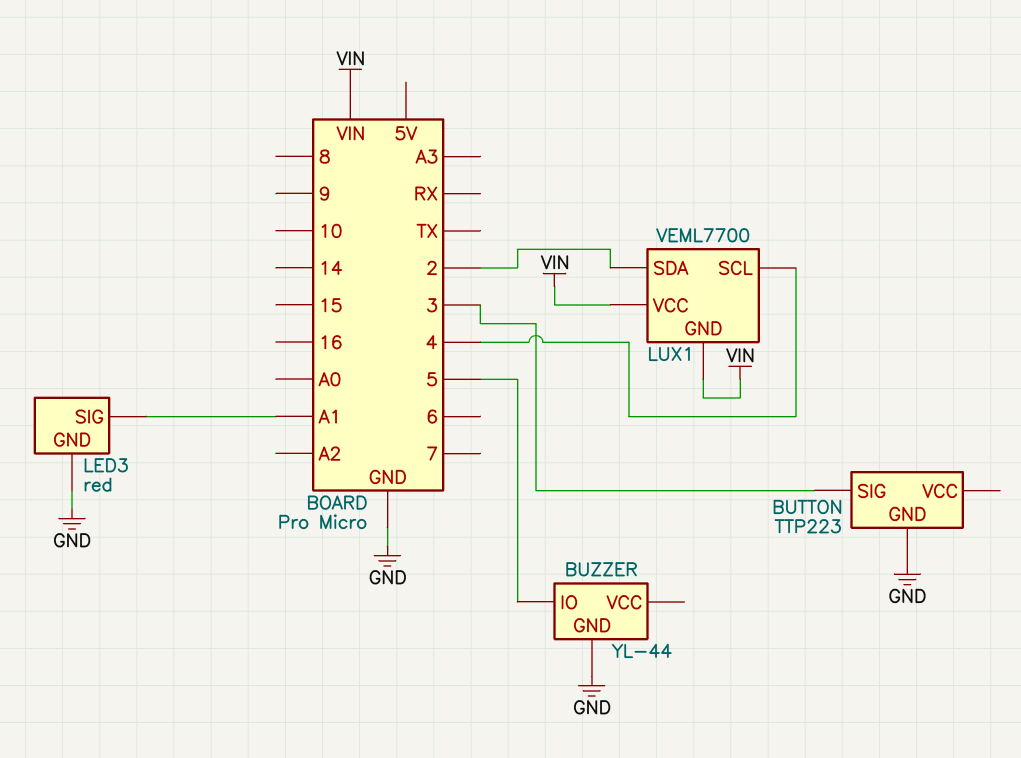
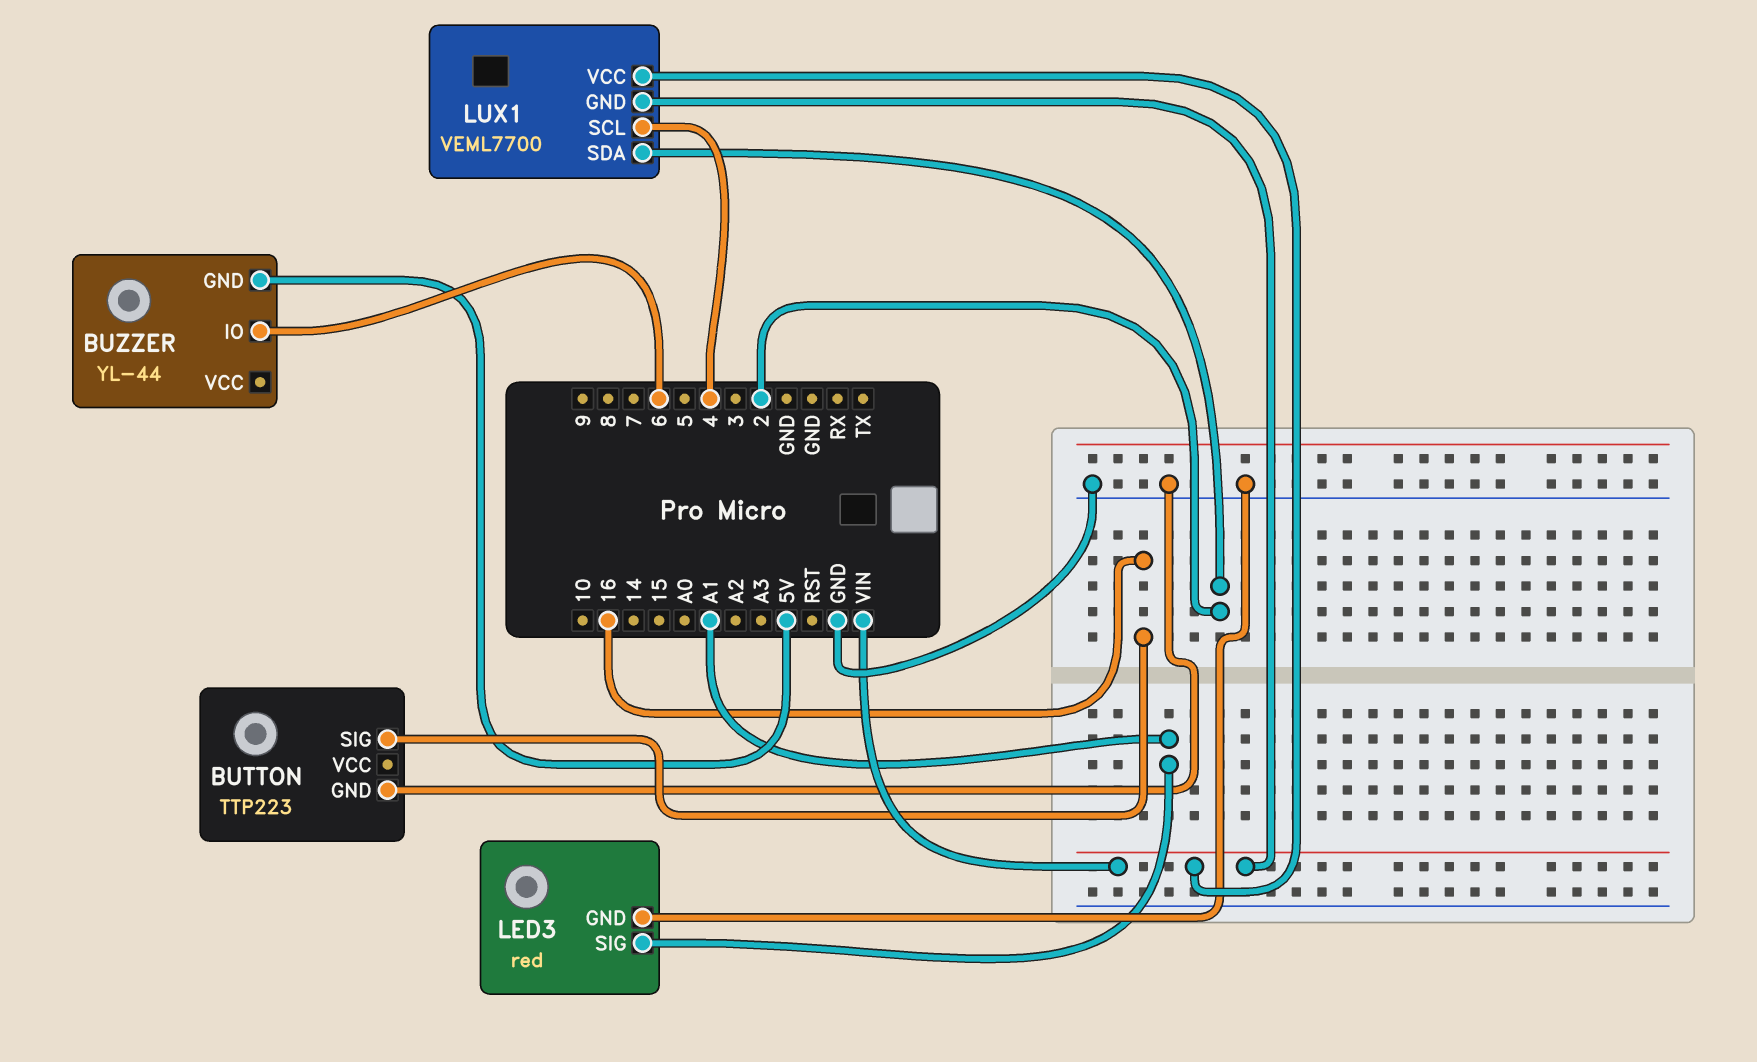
BUTTON pin SIG: 3 -> 16
BUZZER pin GND: GND -> 5V
BUZZER pin IO: 5 -> 6

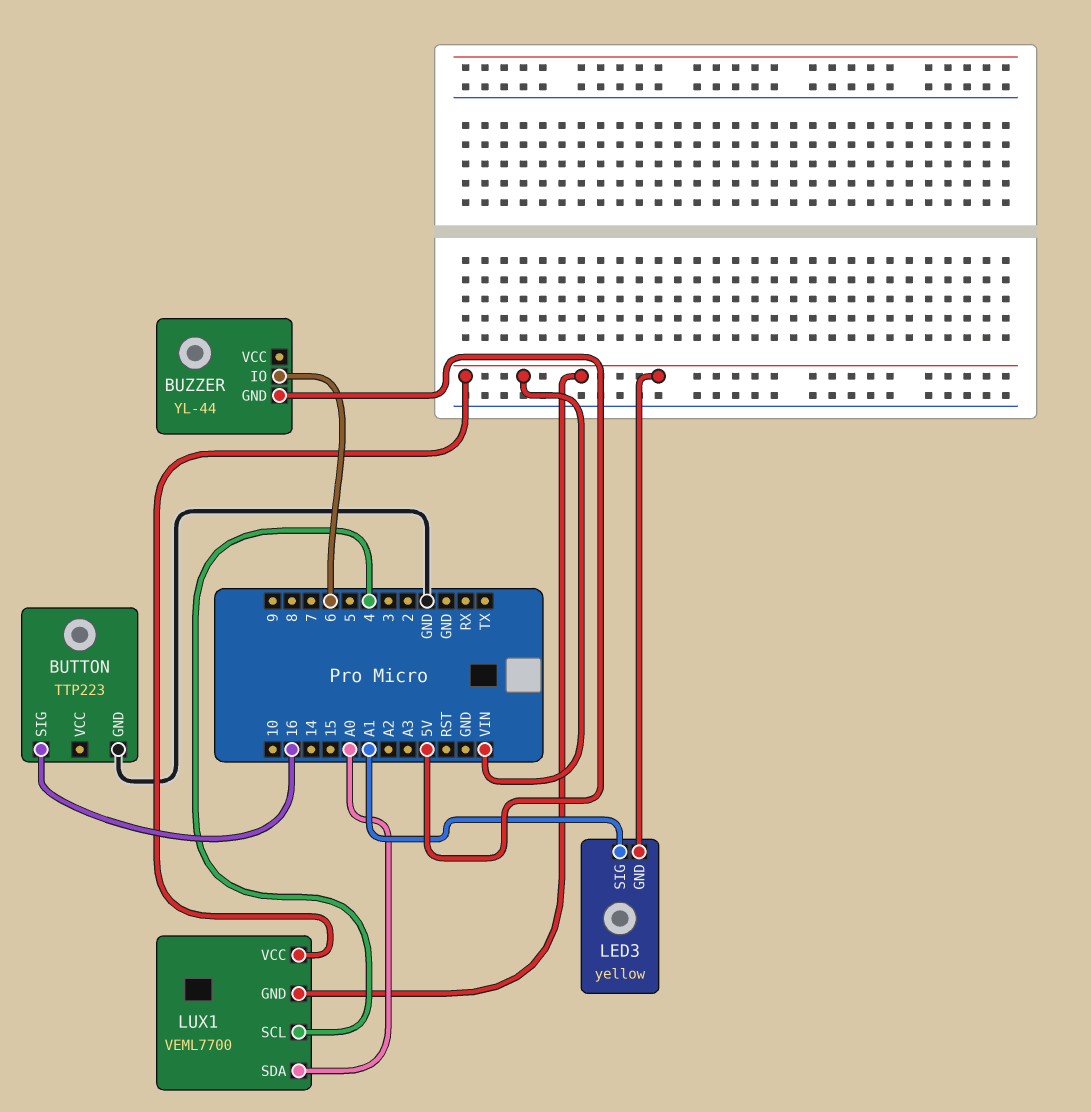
LED3: red -> yellow
LED3 pin GND: GND -> VIN
LUX1 pin SDA: 2 -> A0

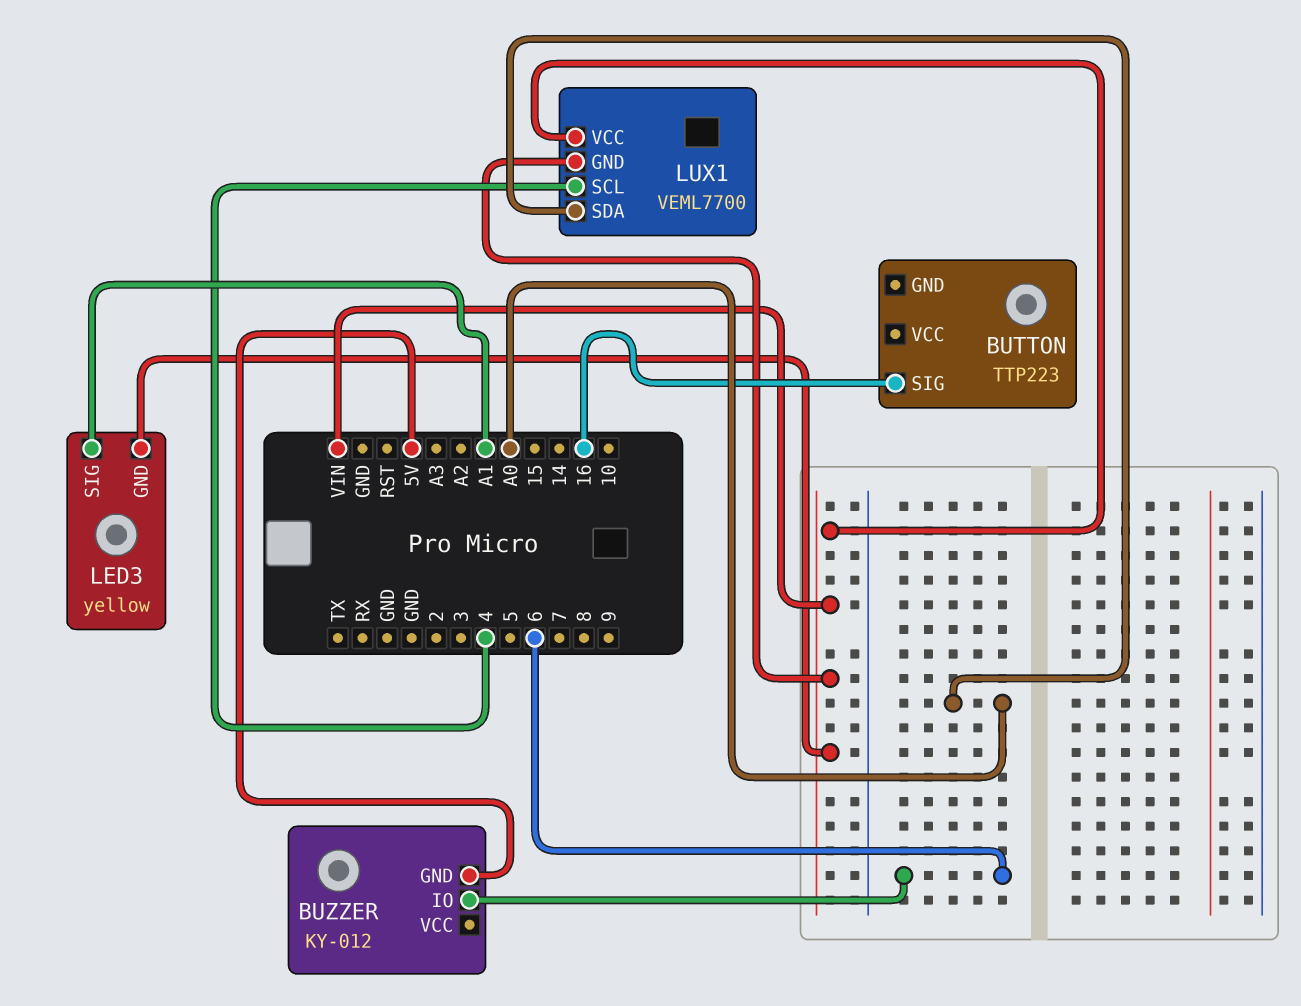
BUTTON pin GND: GND -> none
BUZZER: YL-44 -> KY-012

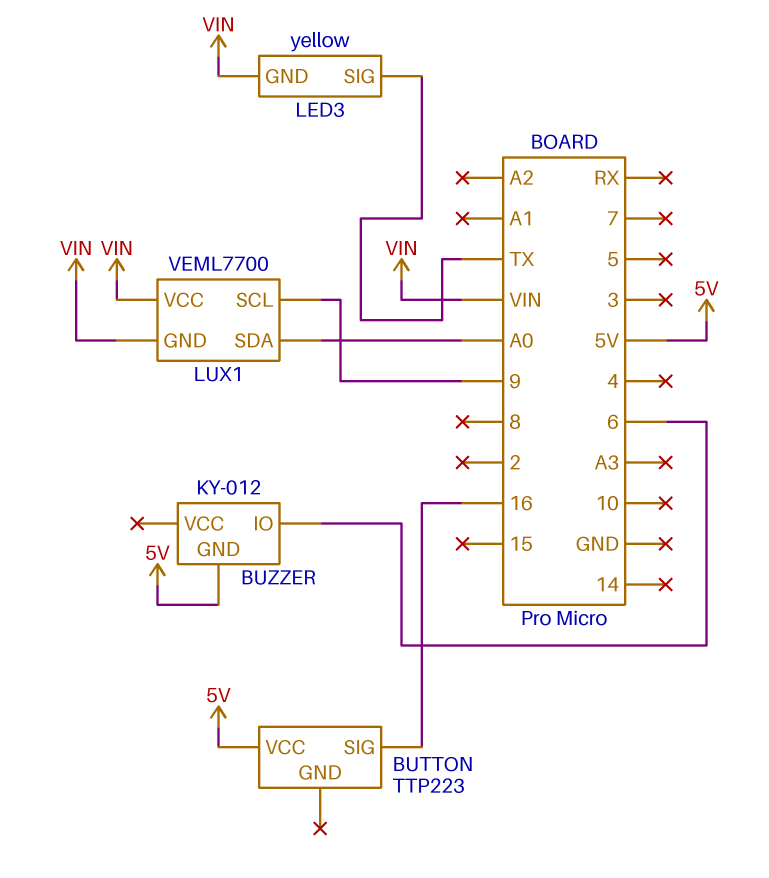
BUTTON pin VCC: none -> 5V
LED3 pin SIG: A1 -> TX
LUX1 pin SCL: 4 -> 9

